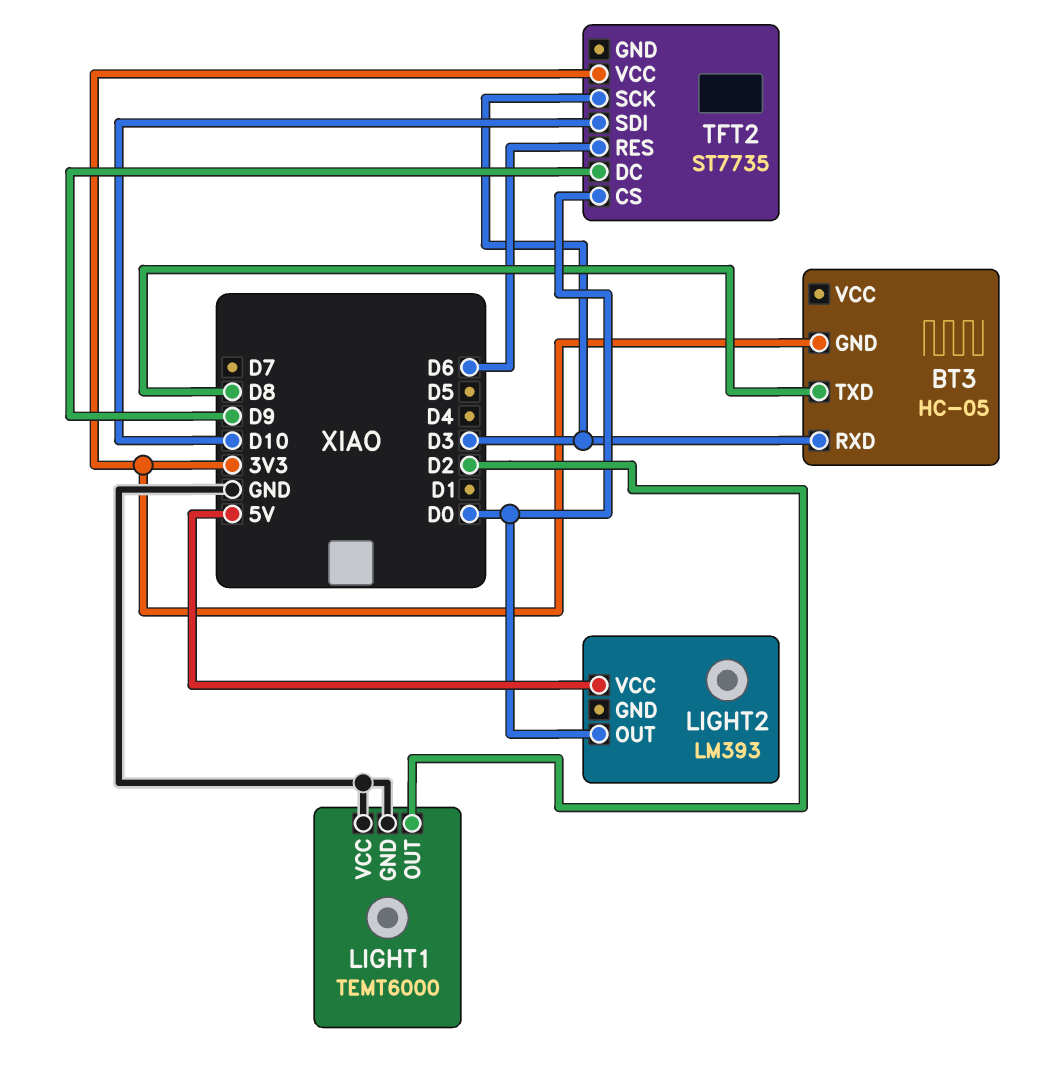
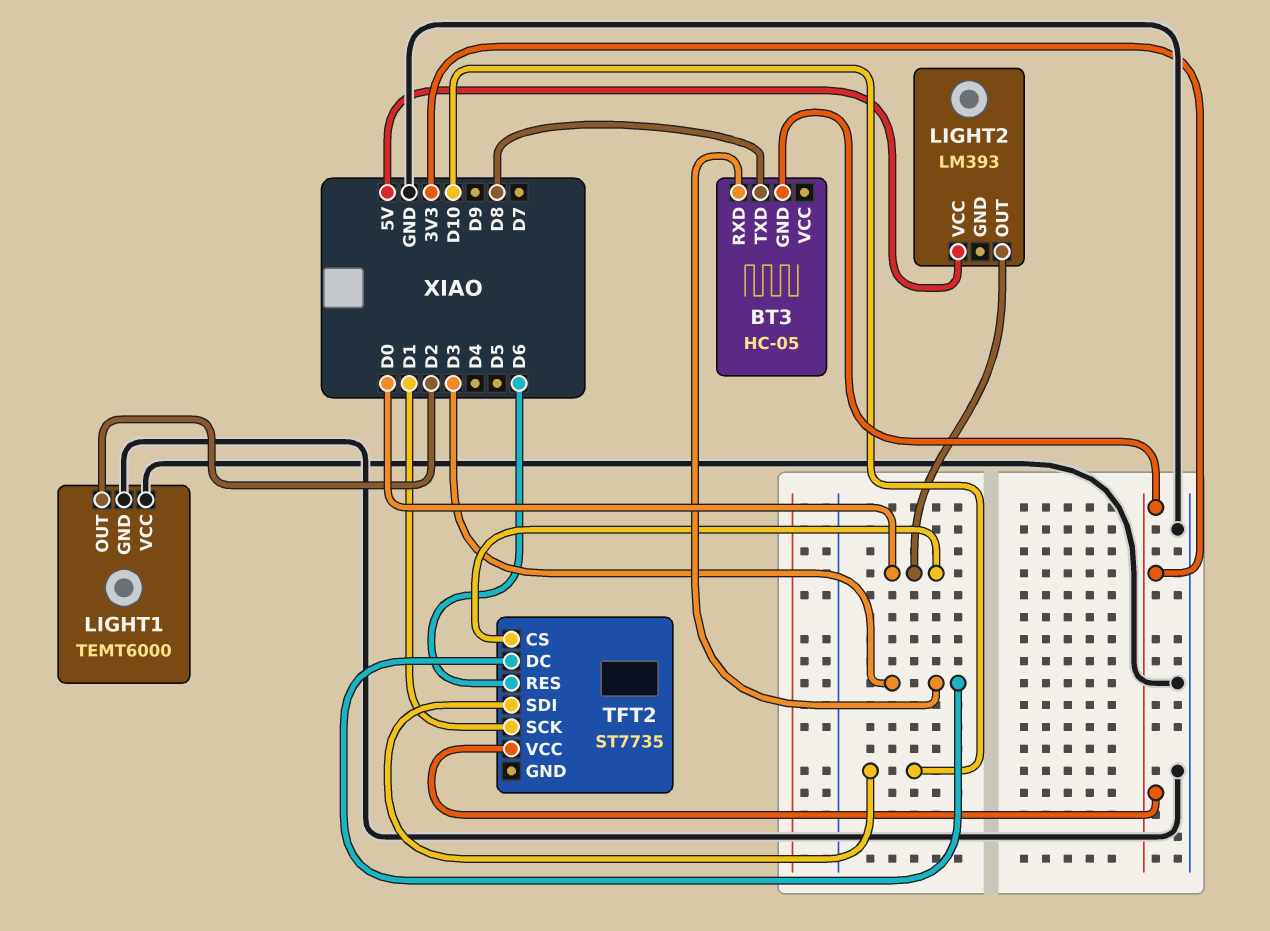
TFT2 pin DC: D9 -> D3
TFT2 pin SCK: D3 -> D1

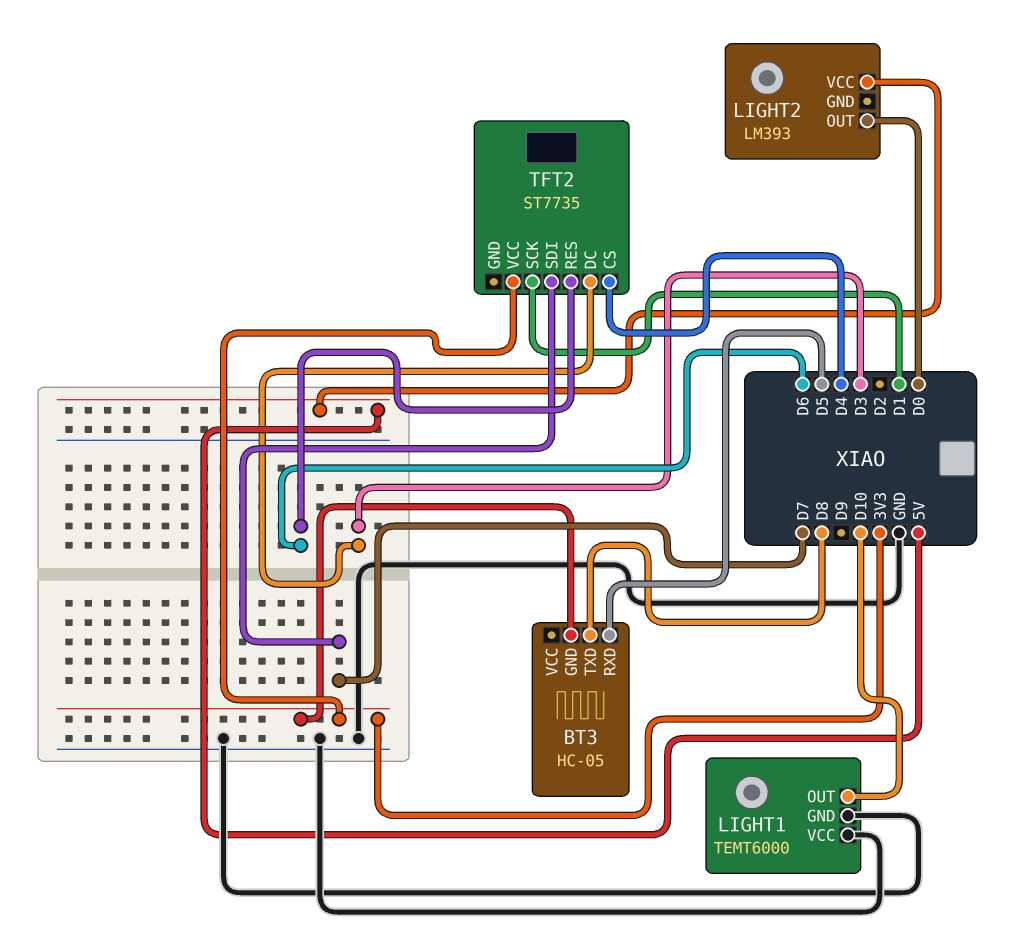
BT3 pin RXD: D3 -> D5
LIGHT1 pin OUT: D2 -> D10
TFT2 pin CS: D0 -> D4
TFT2 pin SDI: D10 -> D7

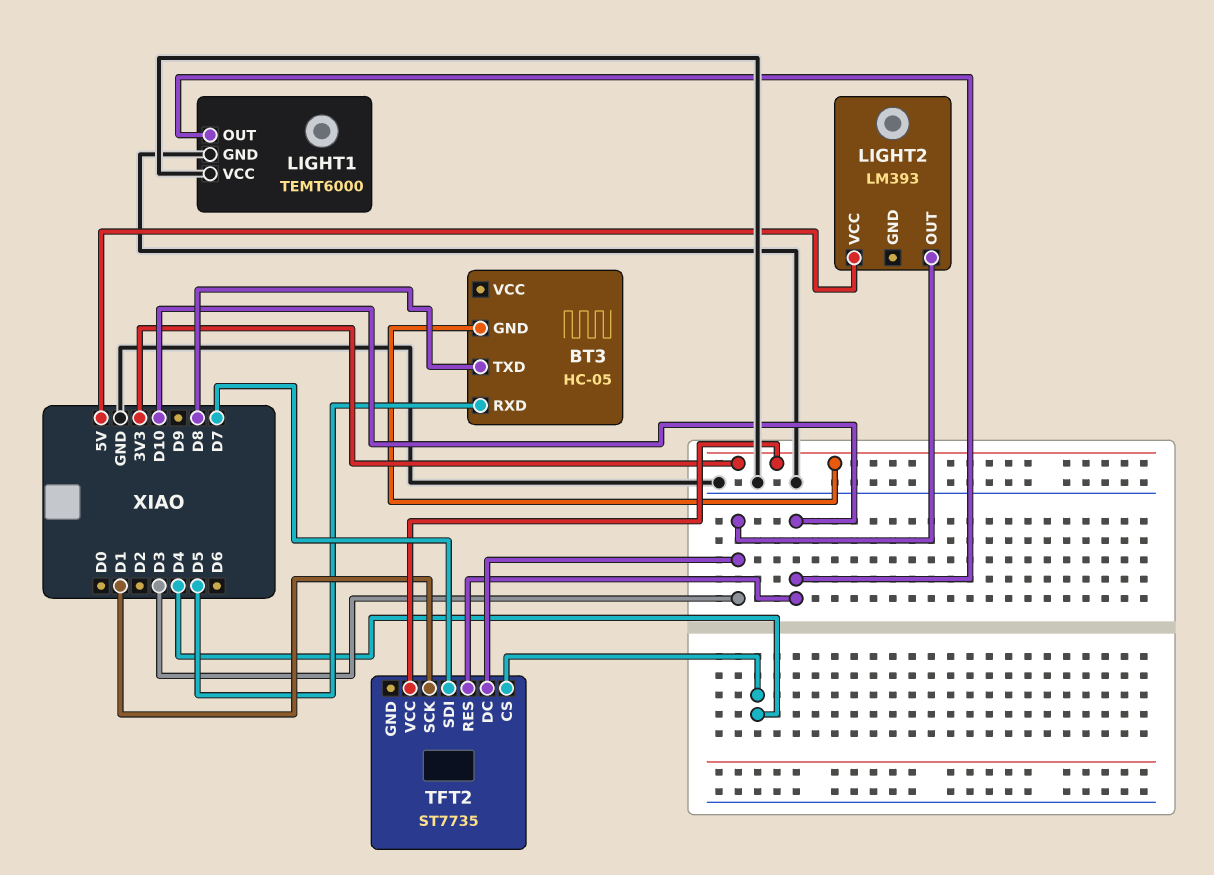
LIGHT2 pin OUT: D0 -> D3
TFT2 pin RES: D6 -> D10

